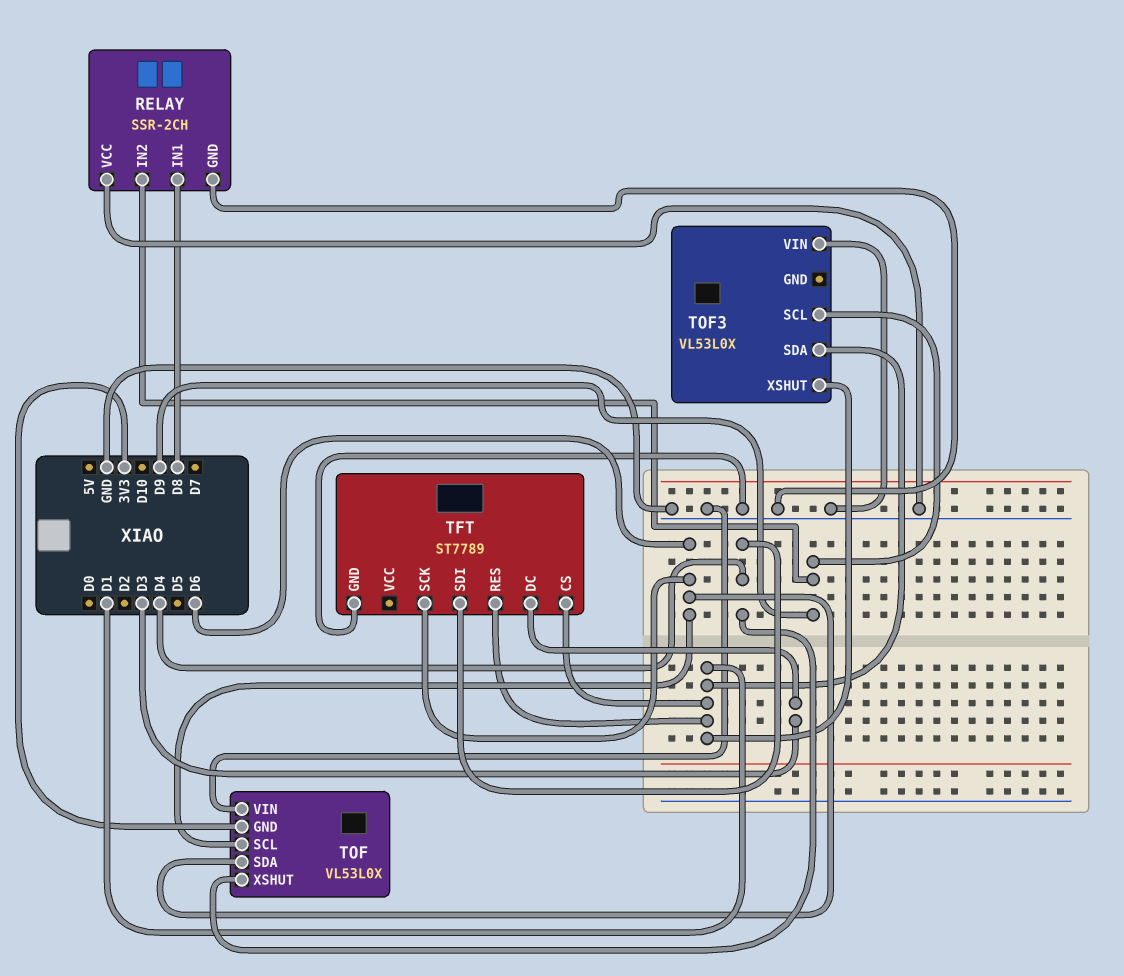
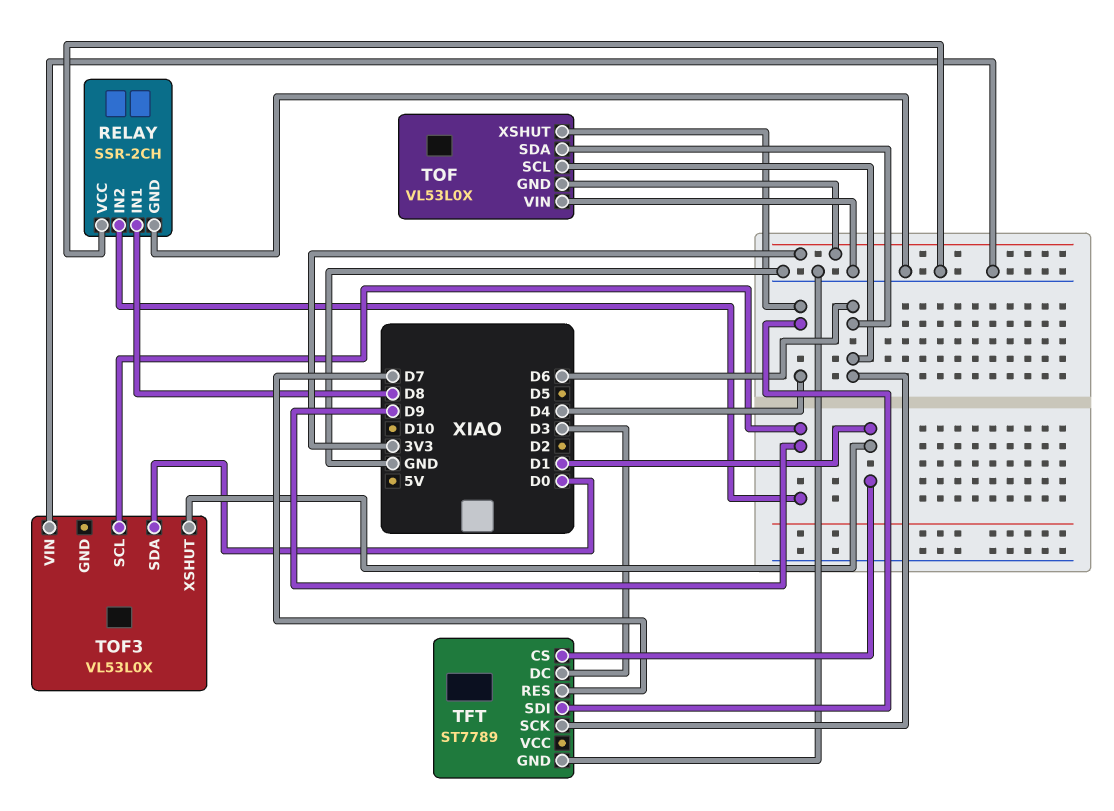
TFT pin RES: D1 -> D7
TOF3 pin SDA: D1 -> D0

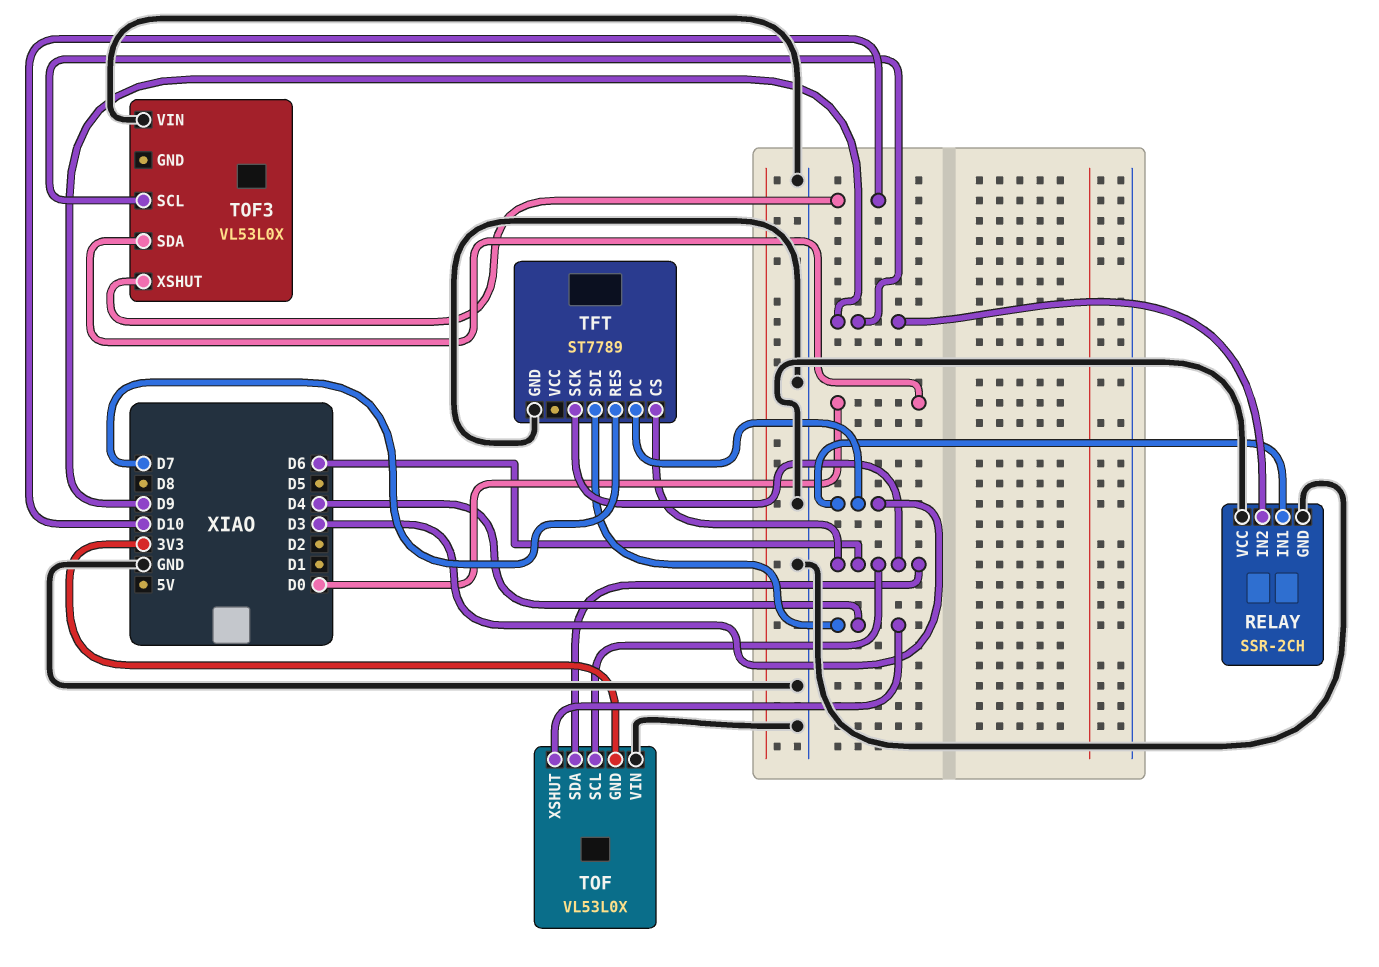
RELAY pin IN1: D8 -> D3
TFT pin CS: D1 -> D6
TOF3 pin XSHUT: D1 -> D10

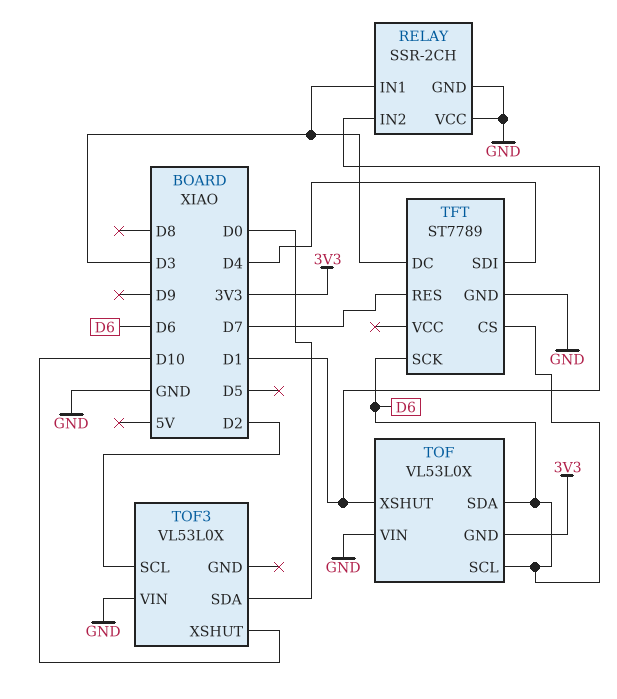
RELAY pin IN2: D9 -> D1
TOF pin XSHUT: D4 -> D1
TOF3 pin SCL: D9 -> D2

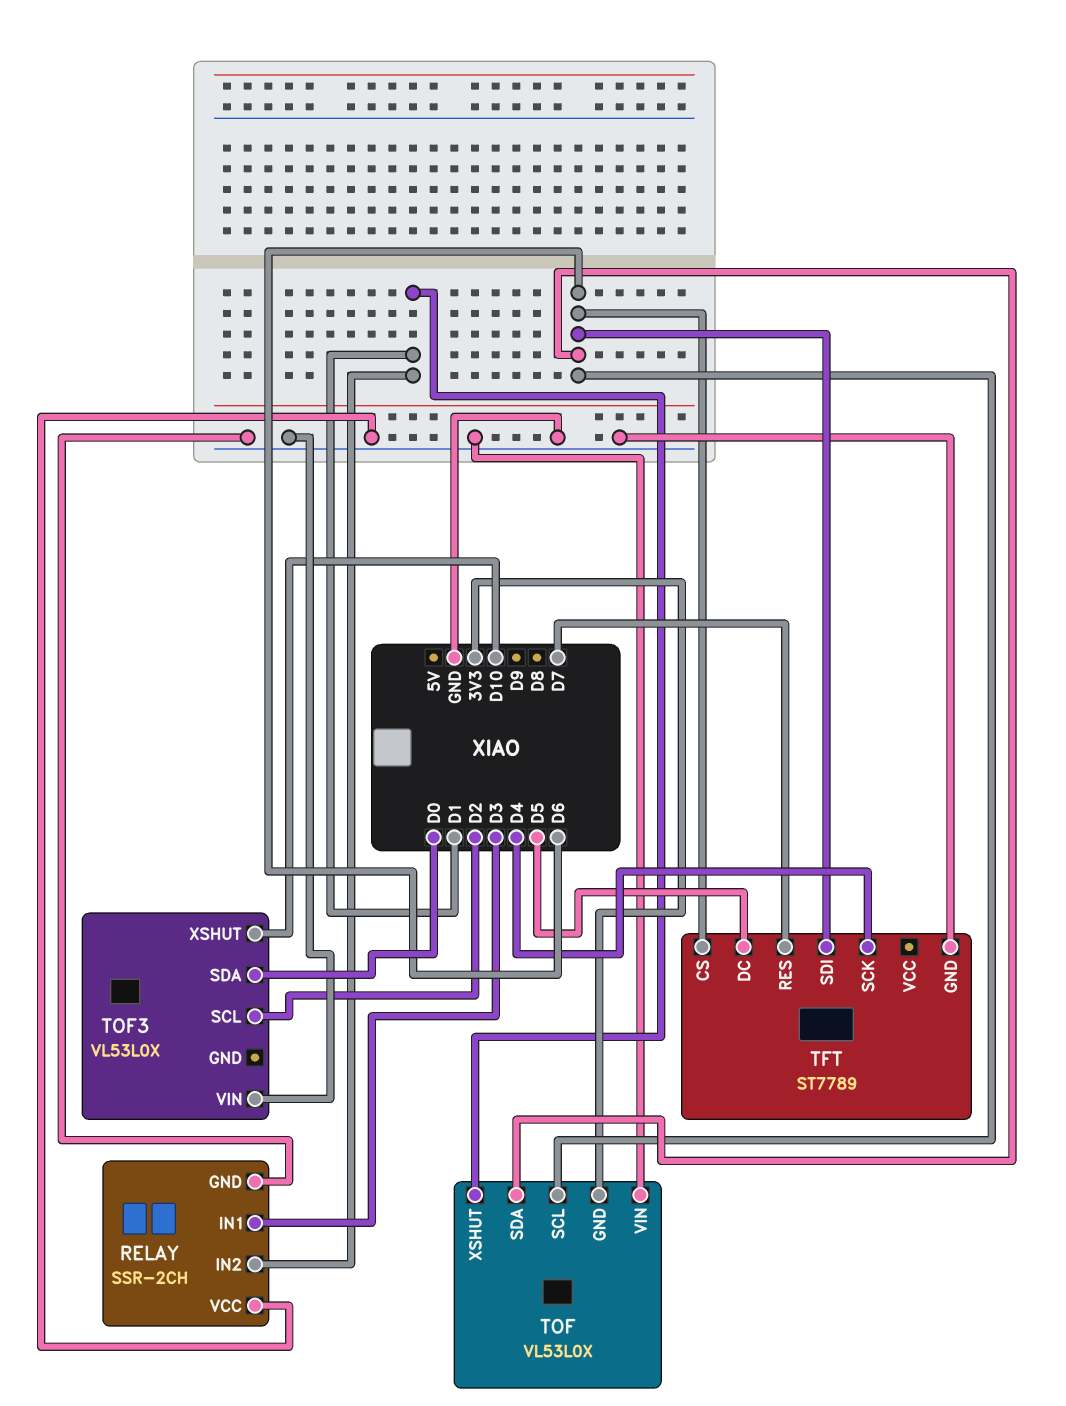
TFT pin DC: D3 -> D5
TFT pin SCK: D6 -> D4
TFT pin SDI: D4 -> D6

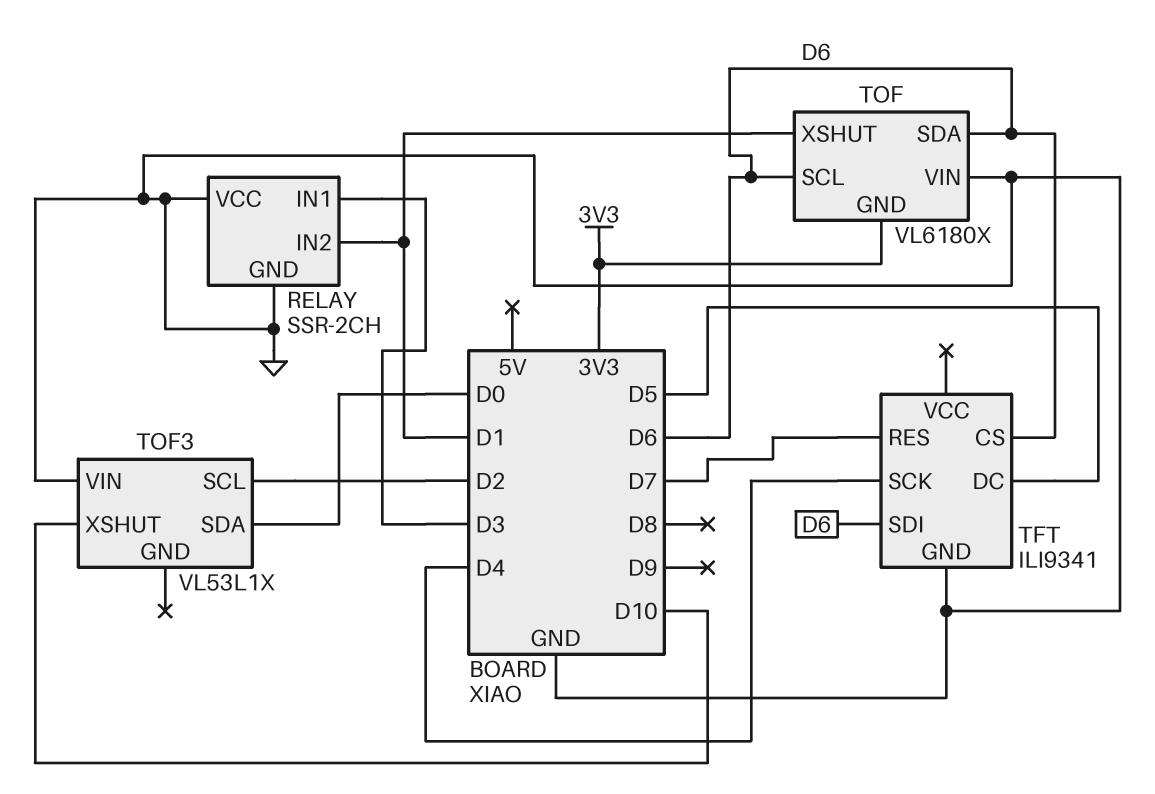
TFT: ST7789 -> ILI9341
TOF: VL53L0X -> VL6180X
TOF3: VL53L0X -> VL53L1X

